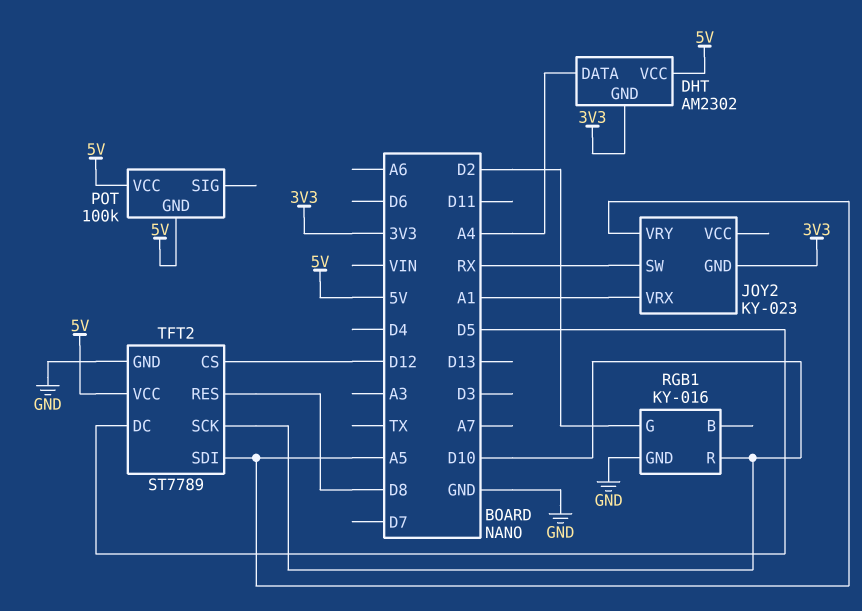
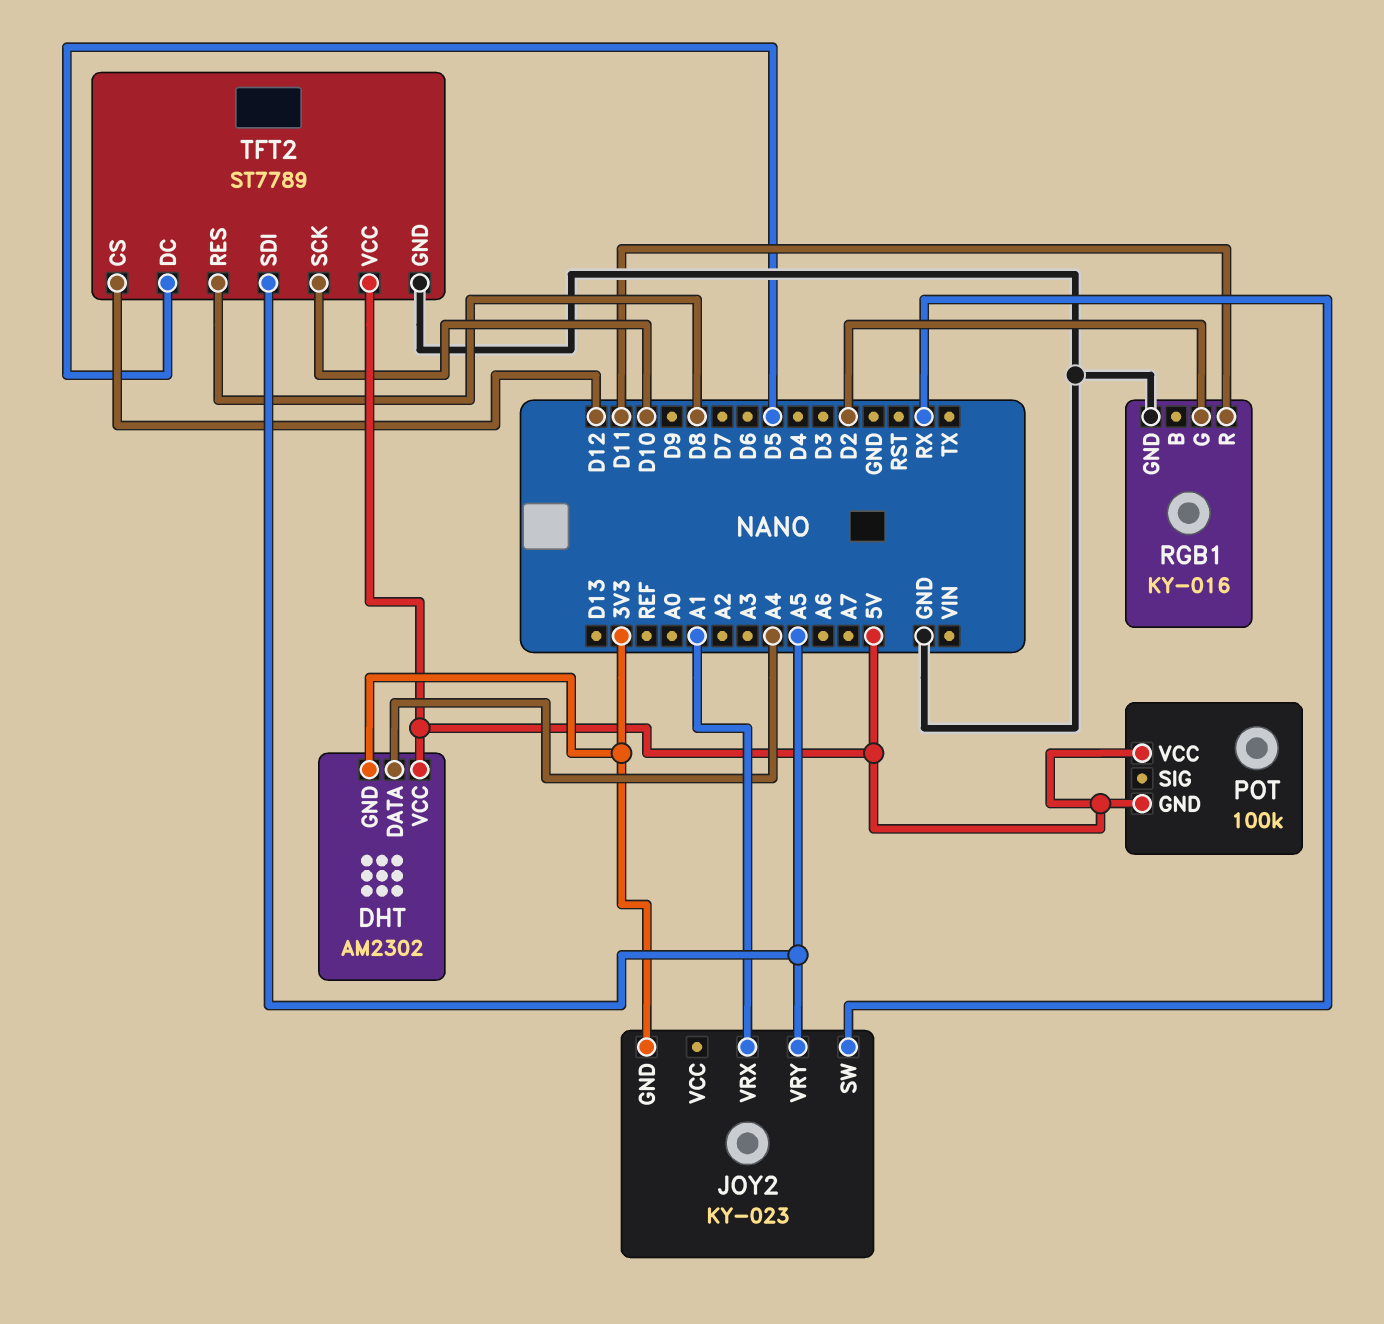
RGB1 pin R: D10 -> D11

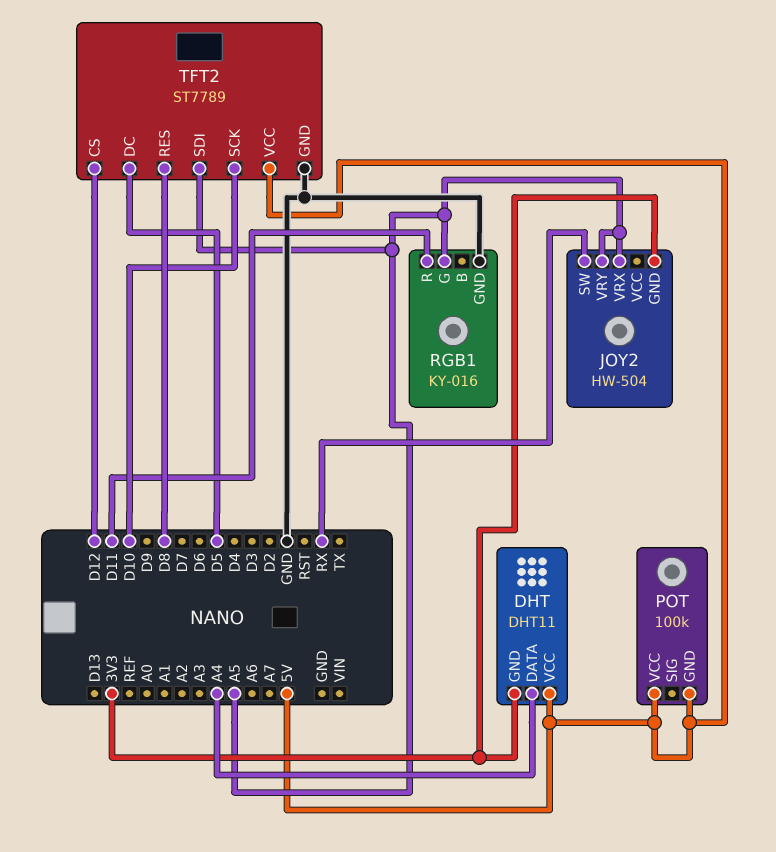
DHT: AM2302 -> DHT11
JOY2: KY-023 -> HW-504
JOY2 pin VRX: A1 -> A5
RGB1 pin G: D2 -> A5

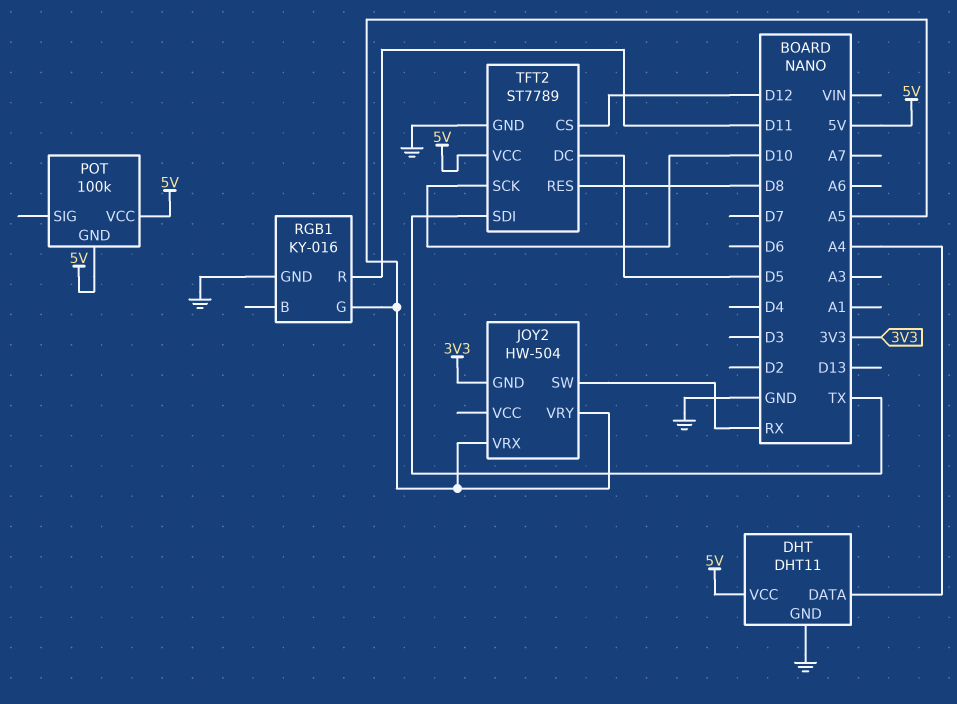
DHT pin GND: 3V3 -> GND
TFT2 pin SDI: A5 -> TX

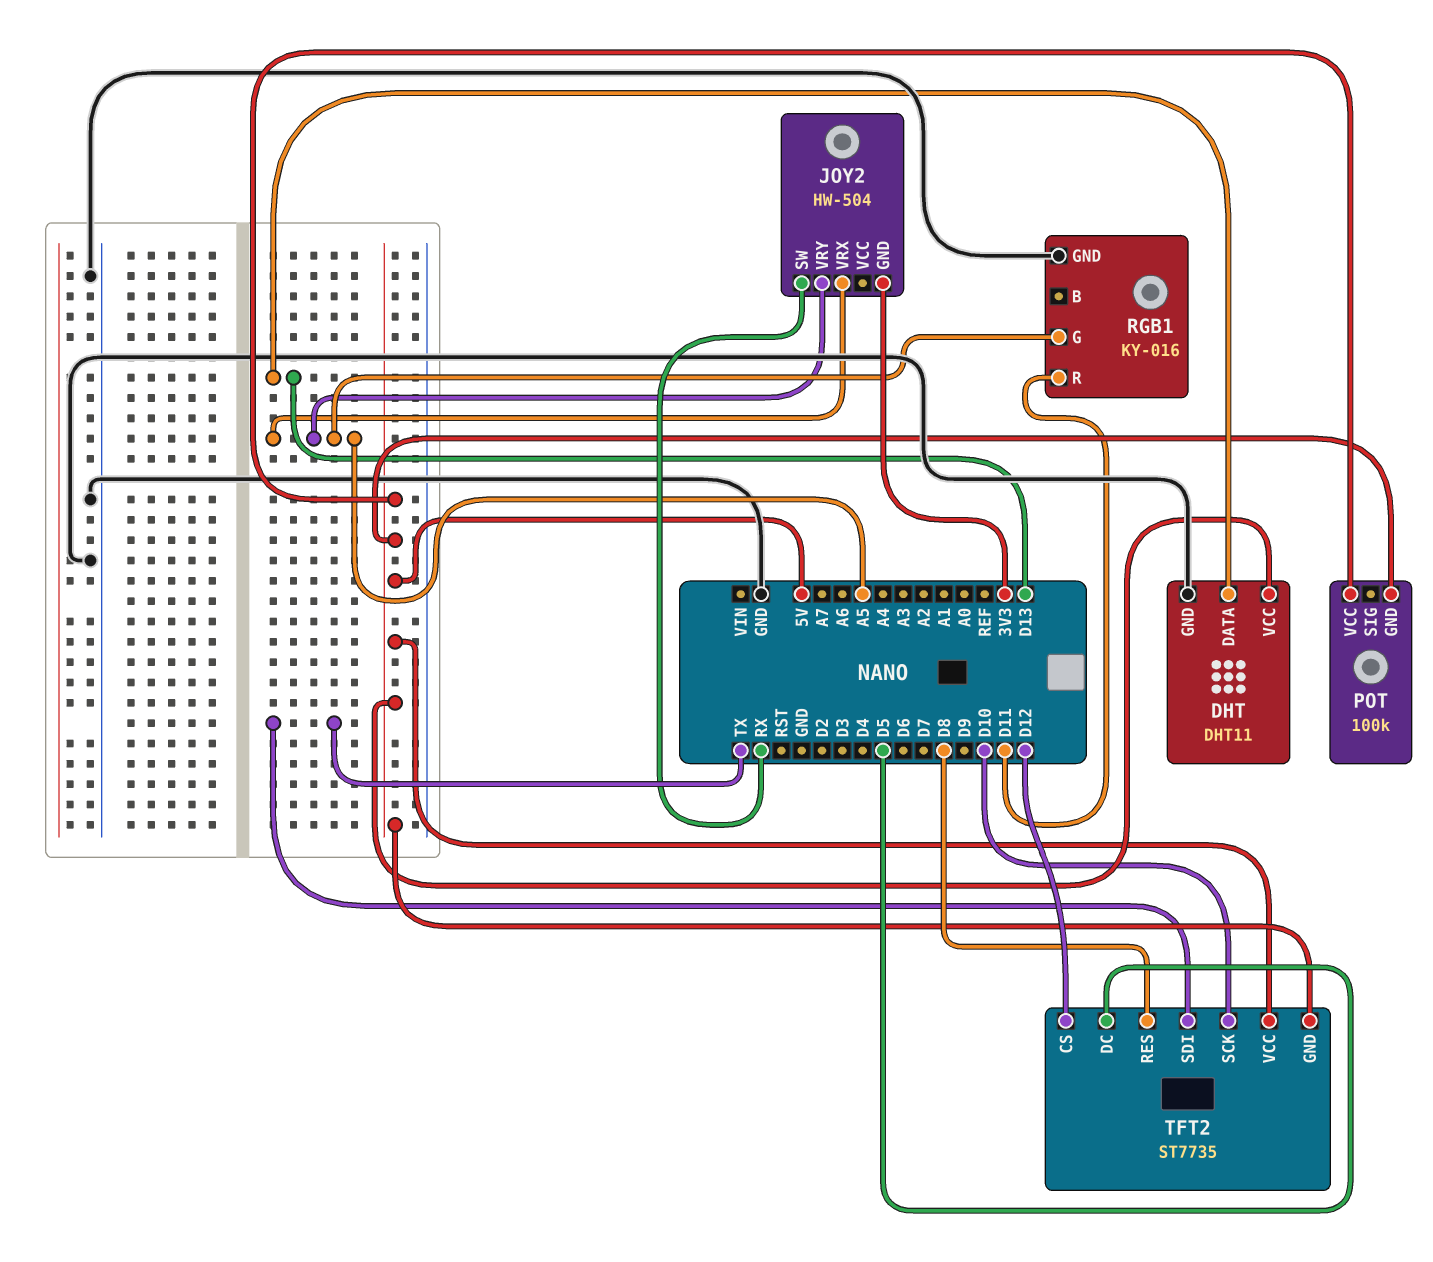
DHT pin DATA: A4 -> D13
TFT2: ST7789 -> ST7735
TFT2 pin GND: GND -> 5V

